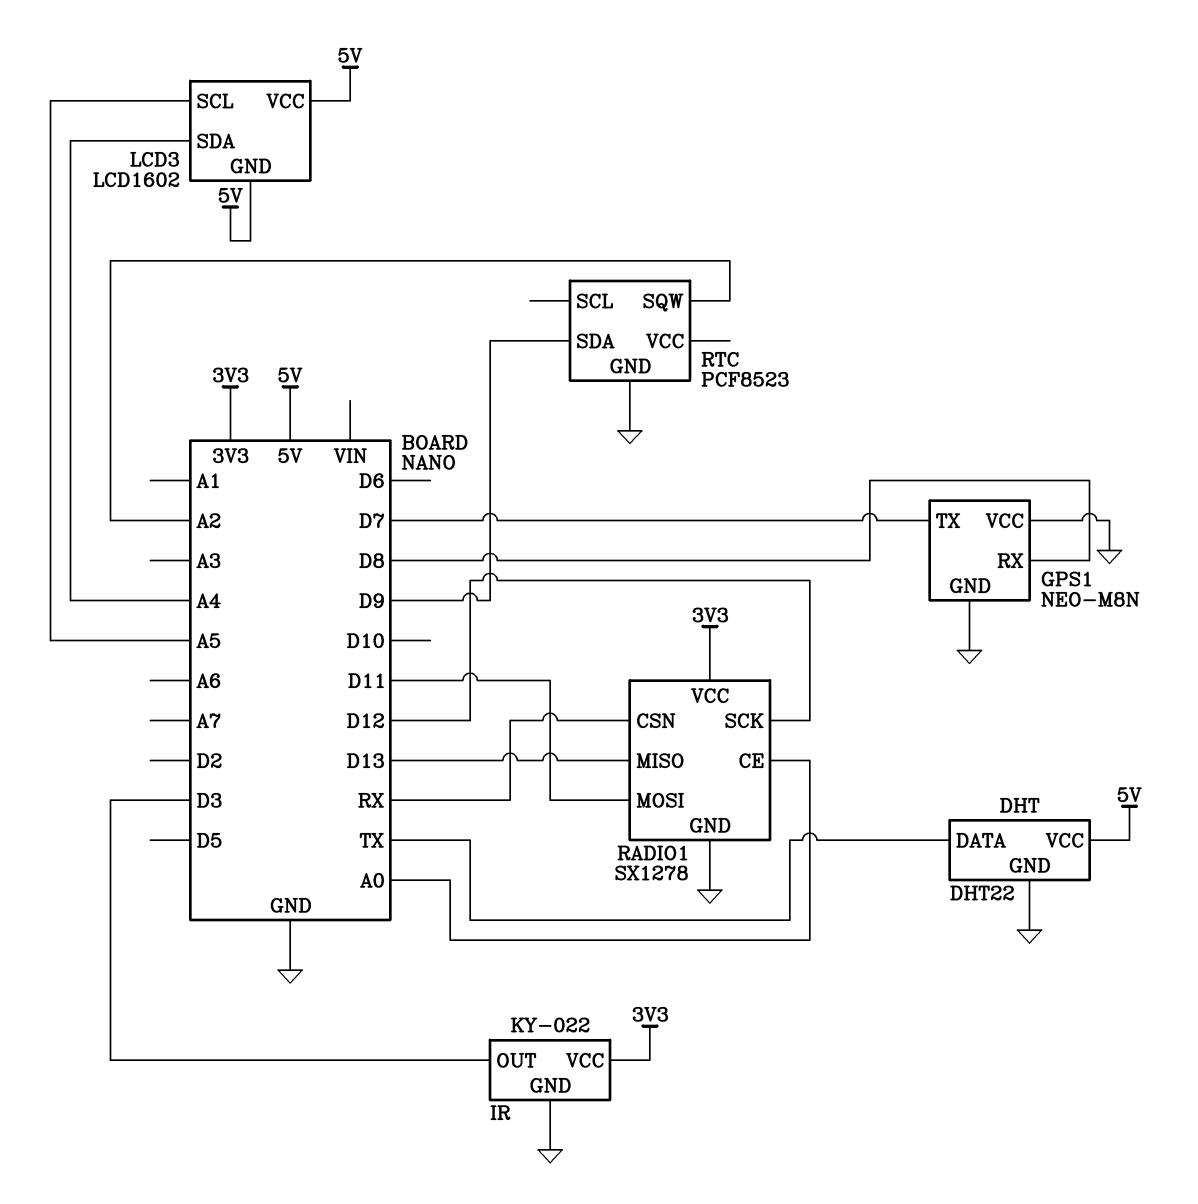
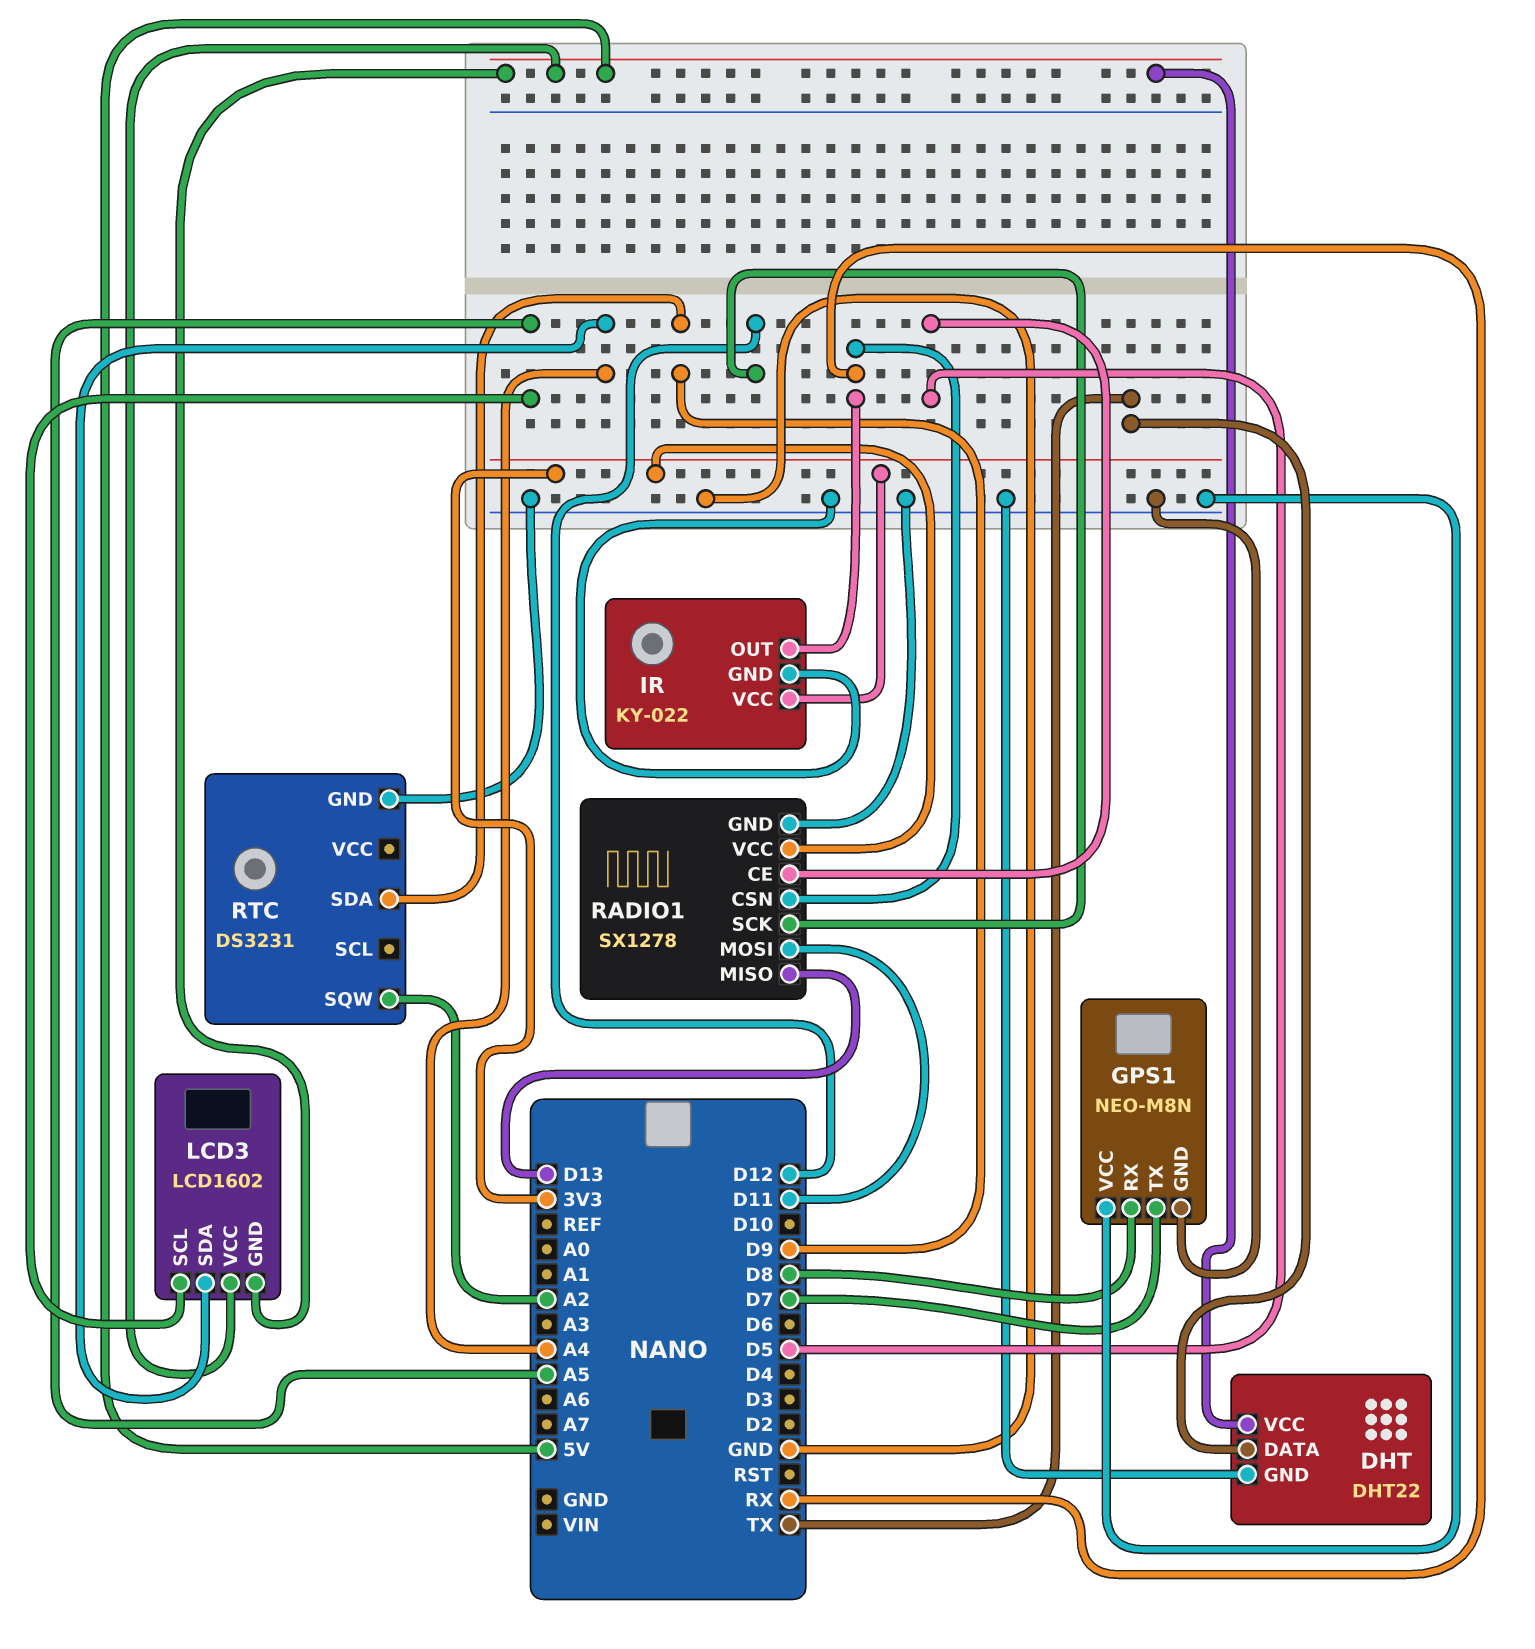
IR pin OUT: D3 -> RX
RADIO1 pin CE: A0 -> D5
RTC: PCF8523 -> DS3231

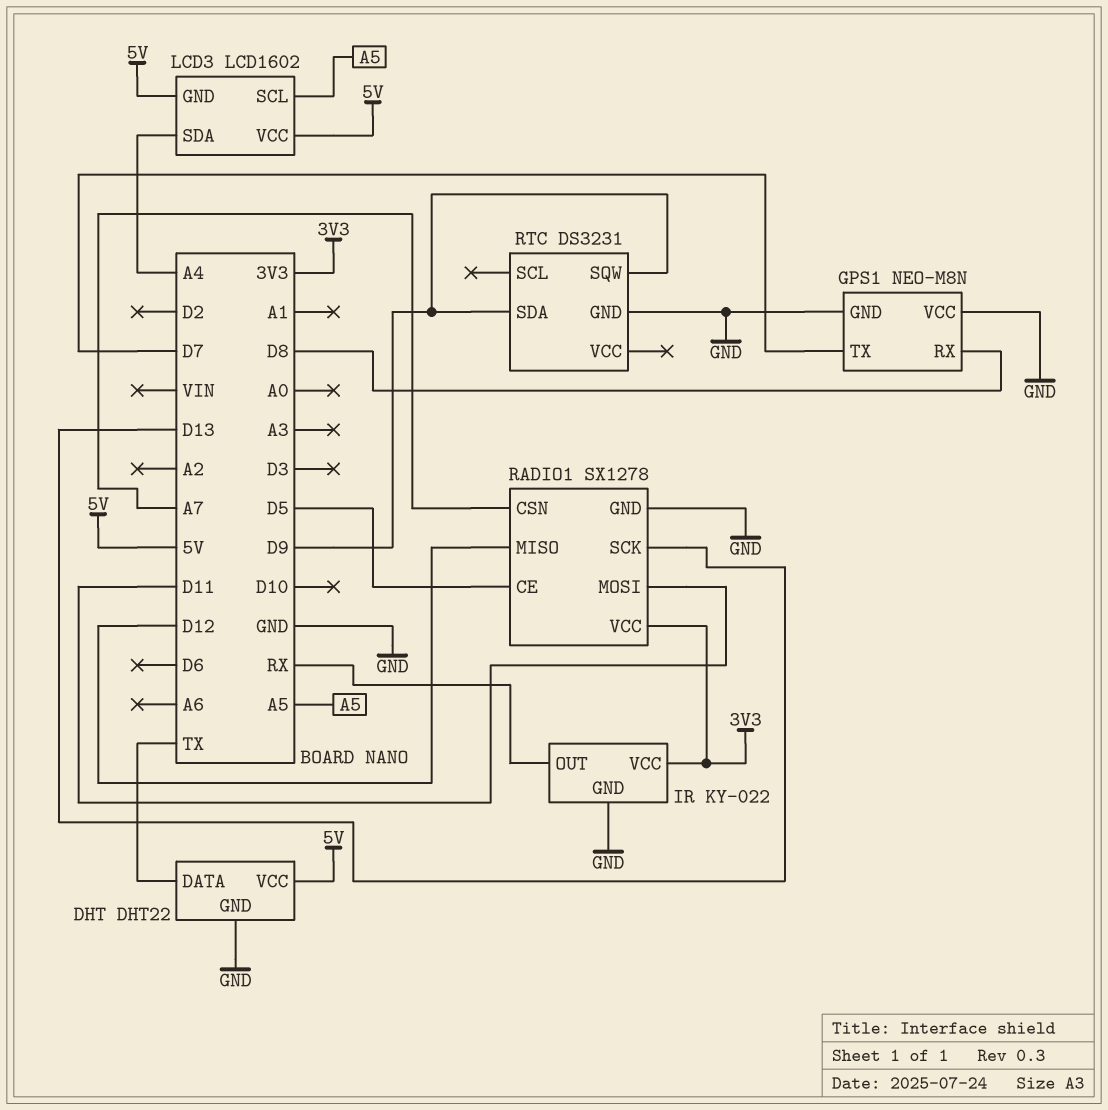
RADIO1 pin CSN: RX -> A7
RADIO1 pin MISO: D13 -> D12
RADIO1 pin SCK: D12 -> D13
RTC pin SQW: A2 -> D9

